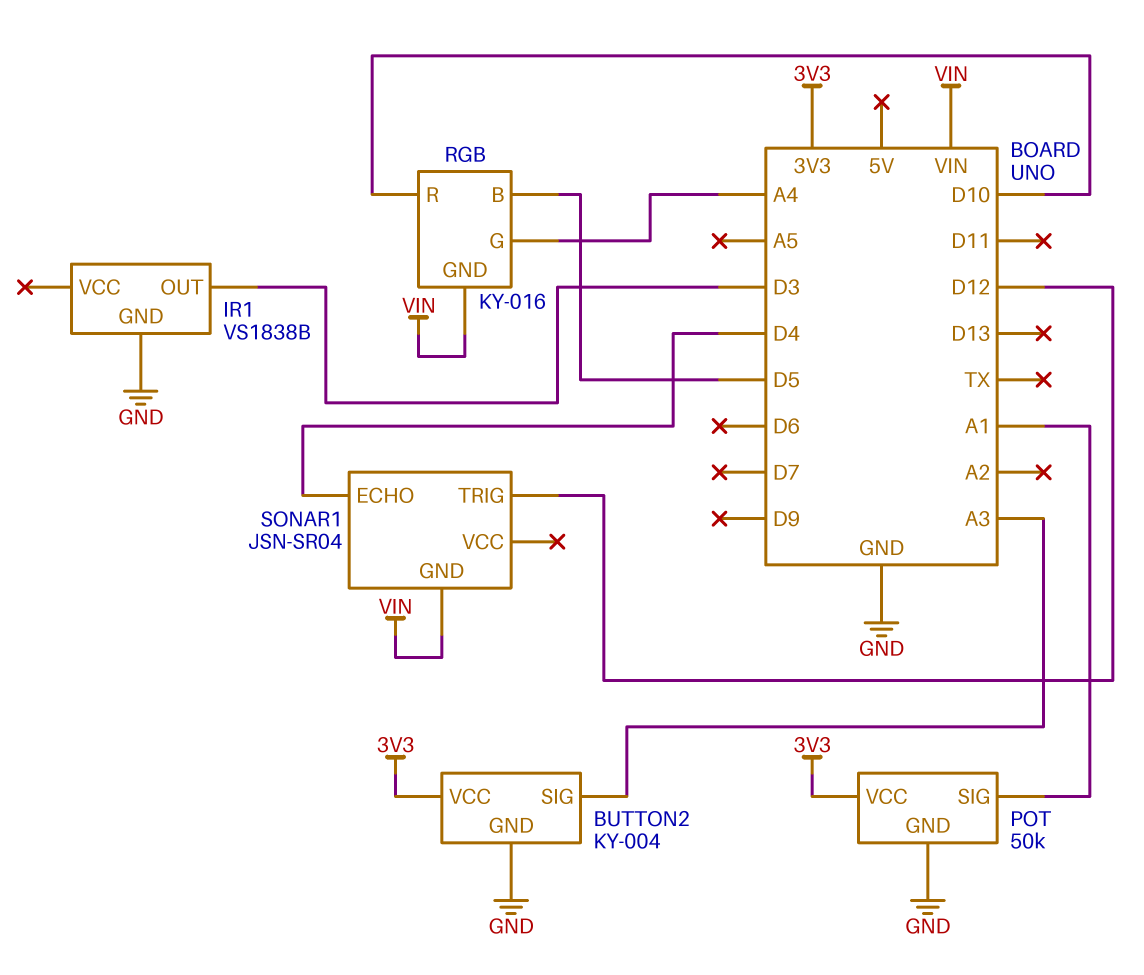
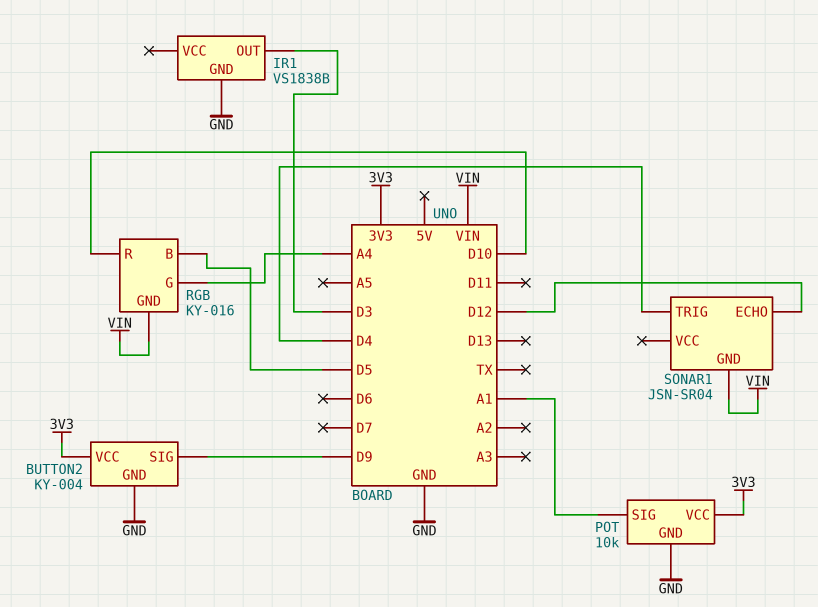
BUTTON2 pin SIG: A3 -> D9
POT: 50k -> 10k
SONAR1 pin ECHO: D4 -> D12
SONAR1 pin TRIG: D12 -> D4

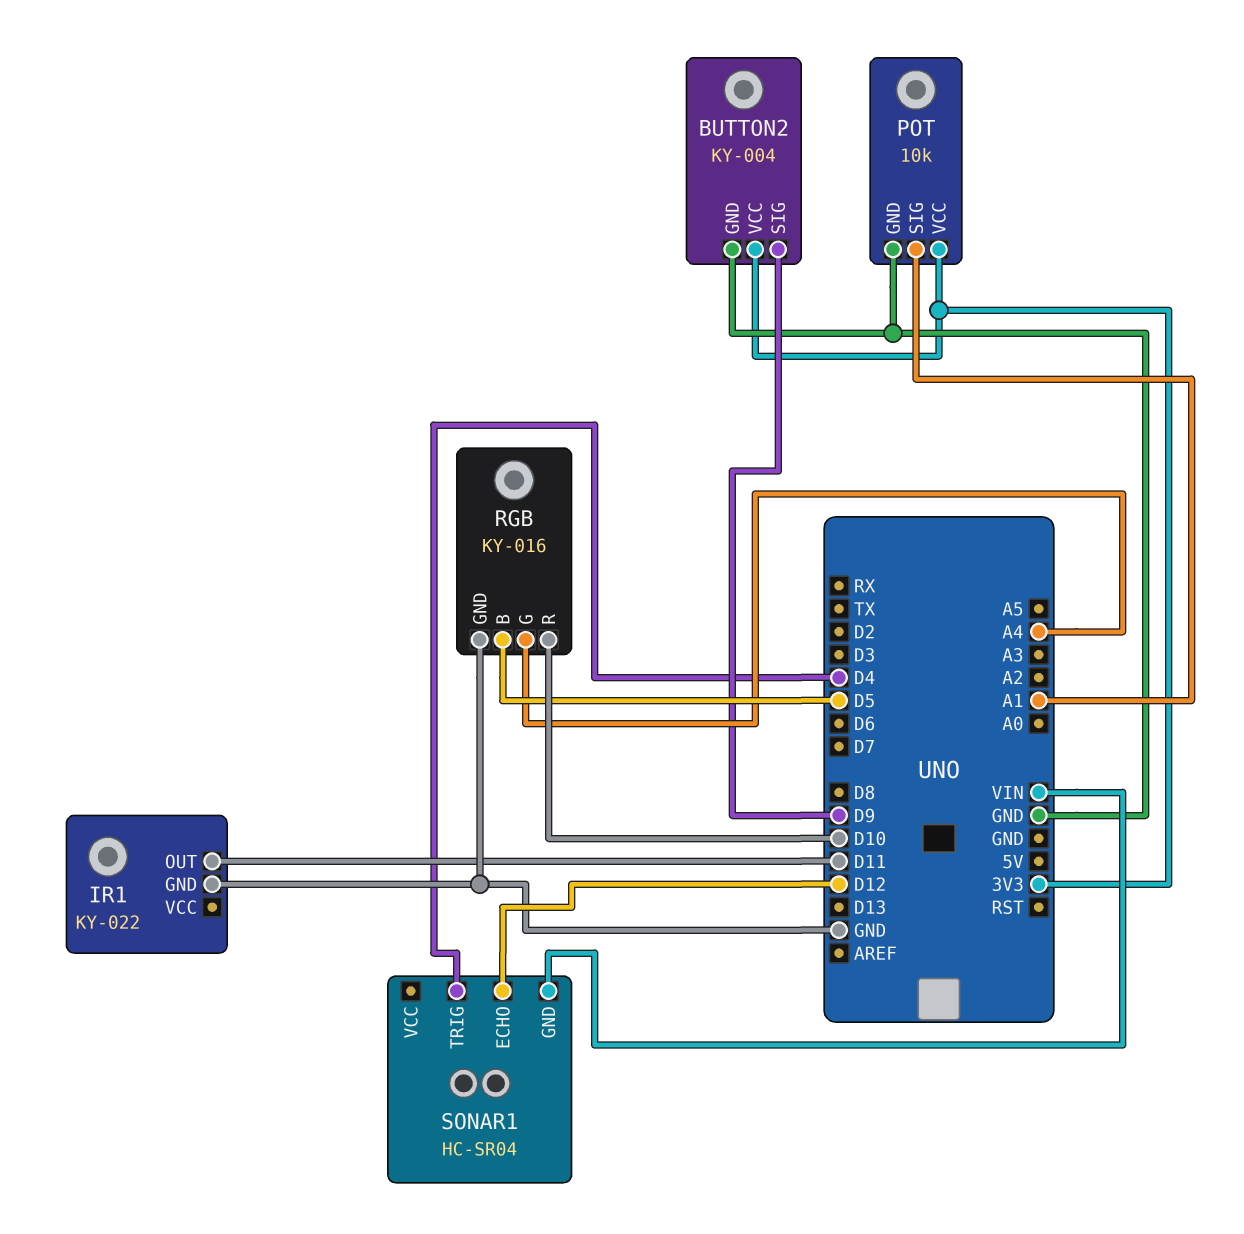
IR1: VS1838B -> KY-022
IR1 pin OUT: D3 -> D11
RGB pin GND: VIN -> GND
SONAR1: JSN-SR04 -> HC-SR04

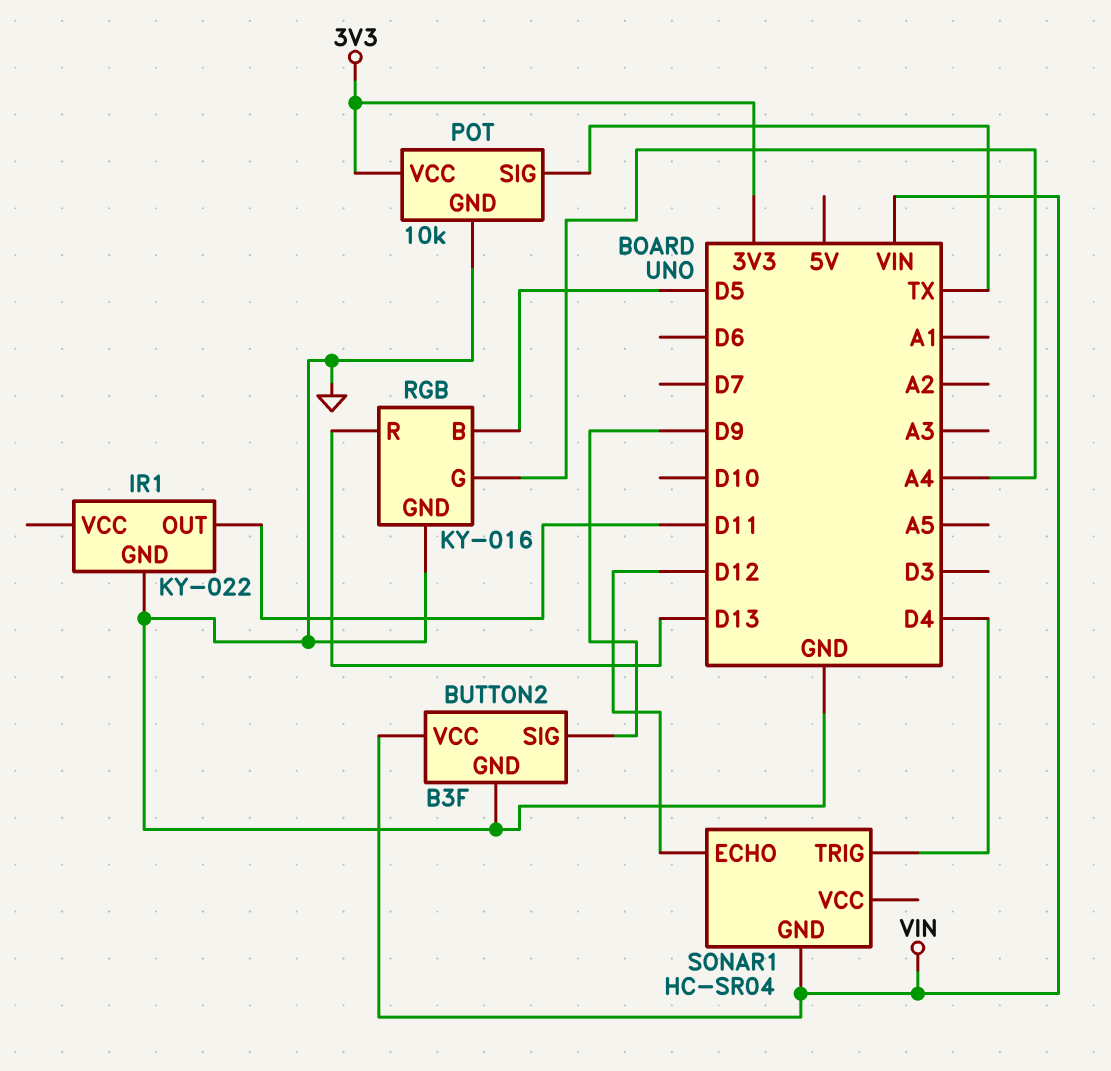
BUTTON2: KY-004 -> B3F
BUTTON2 pin VCC: 3V3 -> VIN
POT pin SIG: A1 -> TX
RGB pin R: D10 -> D13

